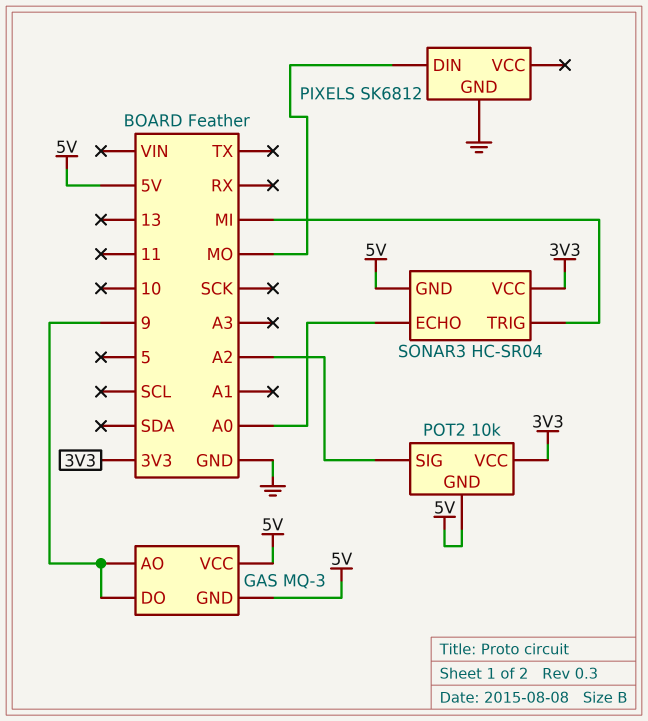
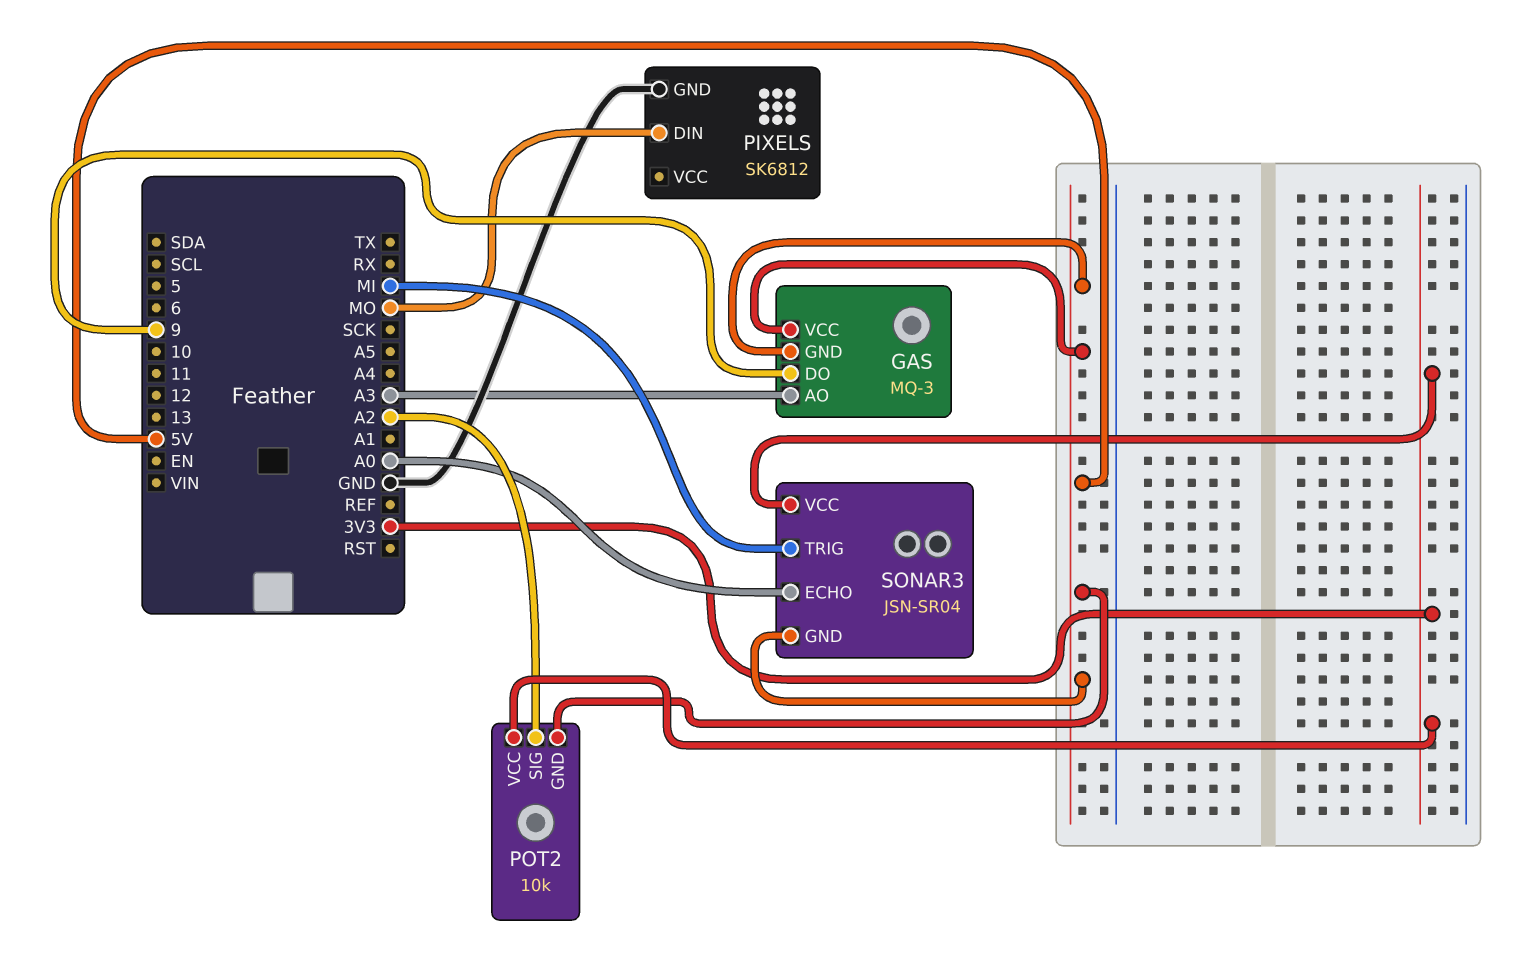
GAS pin AO: 9 -> A3
SONAR3: HC-SR04 -> JSN-SR04

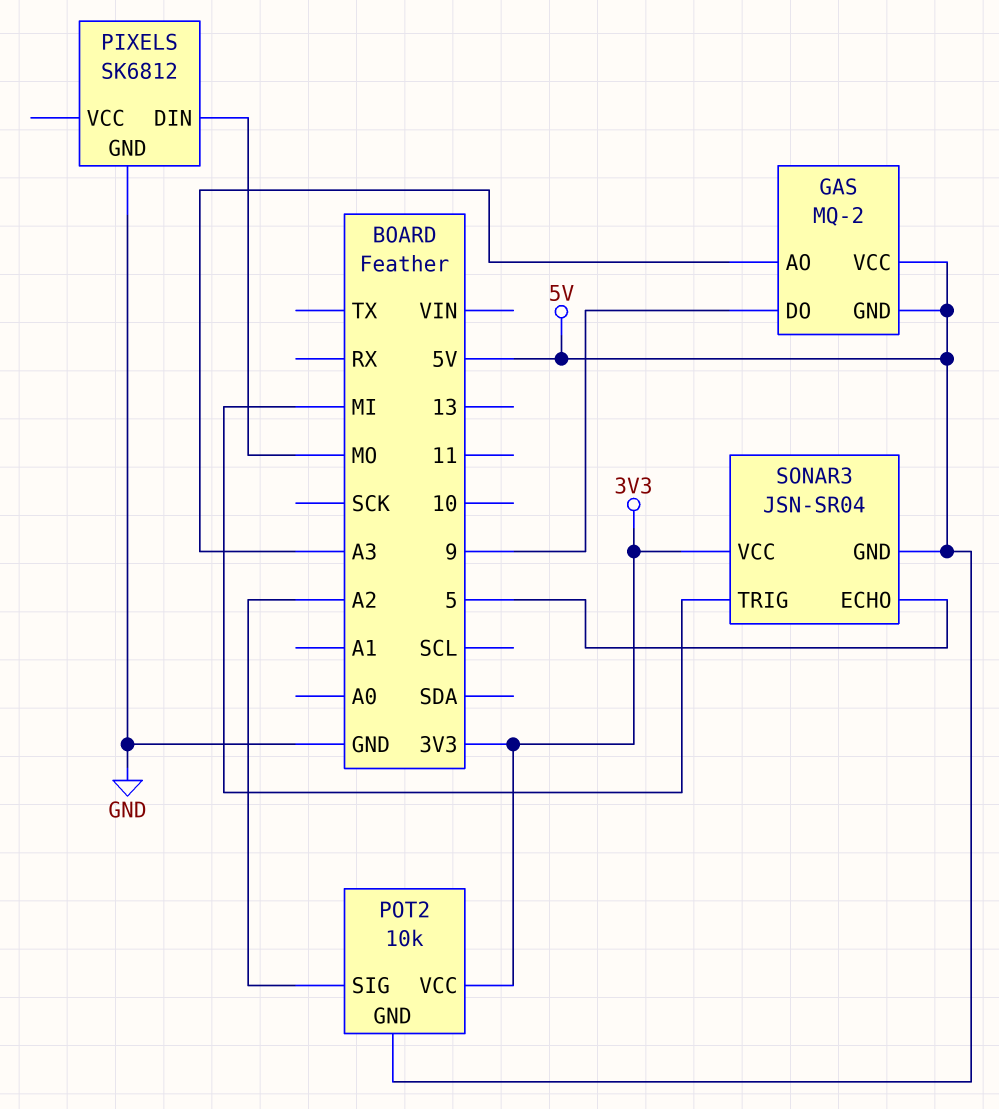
GAS: MQ-3 -> MQ-2
SONAR3 pin ECHO: A0 -> 5

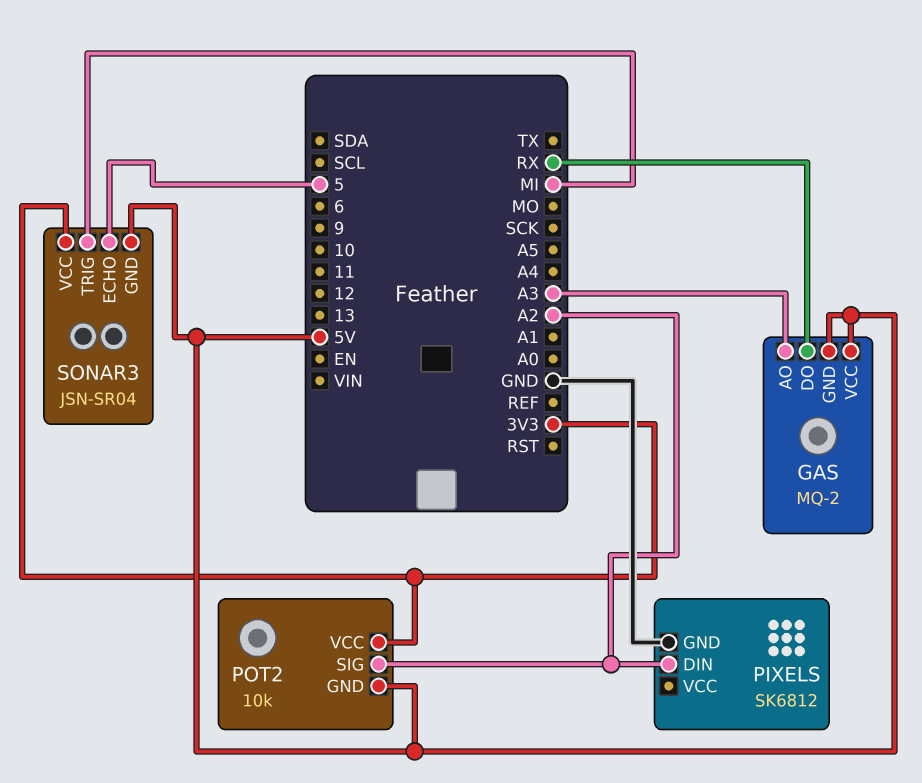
GAS pin DO: 9 -> RX
PIXELS pin DIN: MO -> A2

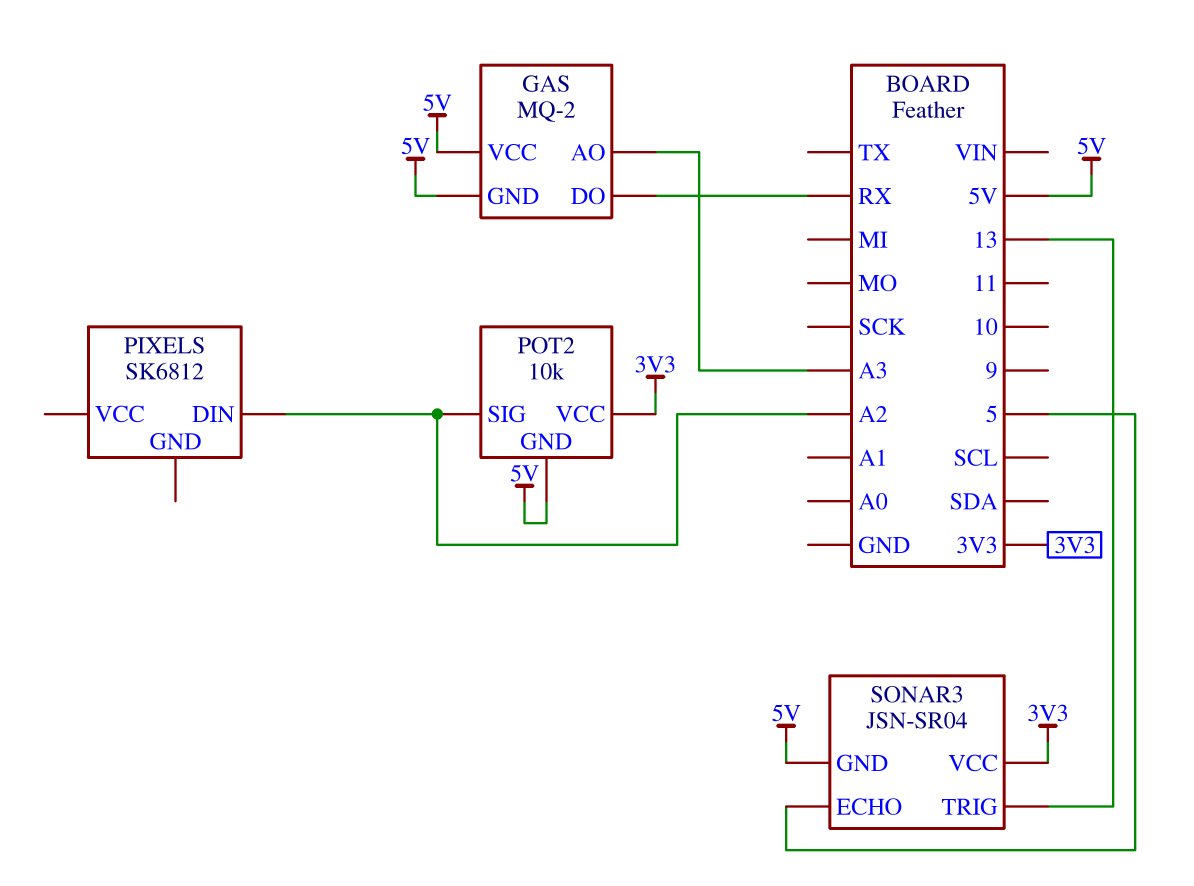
PIXELS pin GND: GND -> none
SONAR3 pin TRIG: MI -> 13

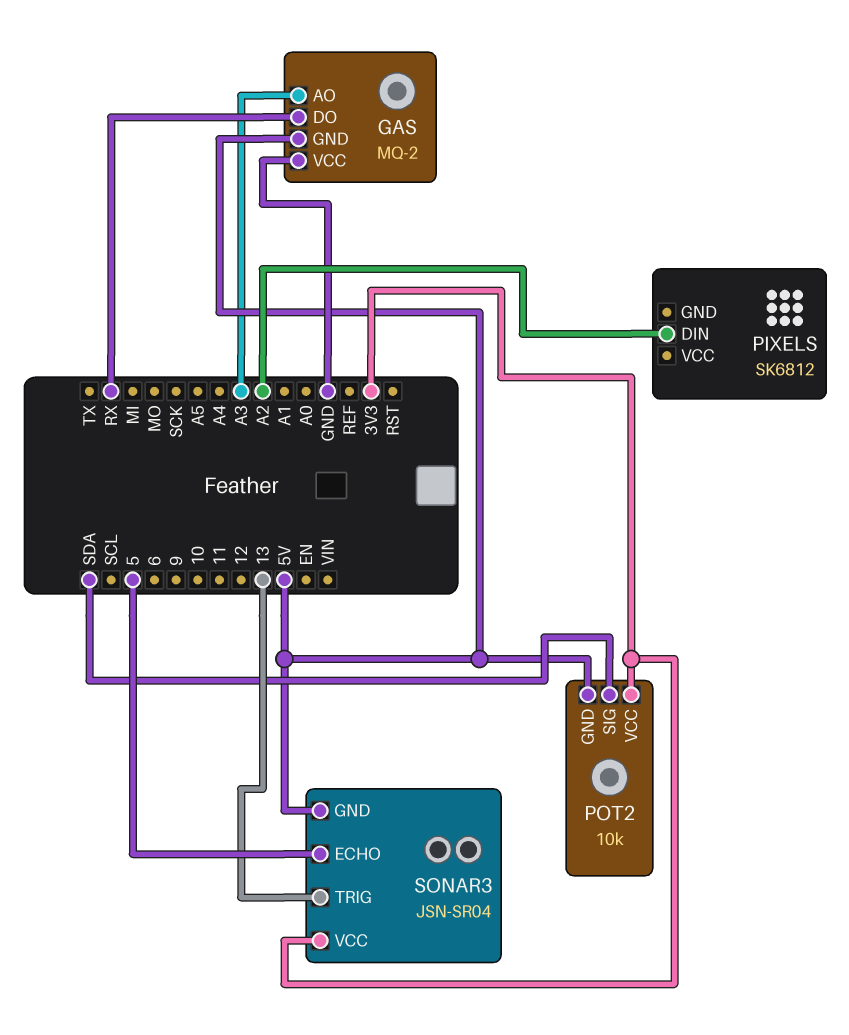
GAS pin VCC: 5V -> GND
POT2 pin SIG: A2 -> SDA

